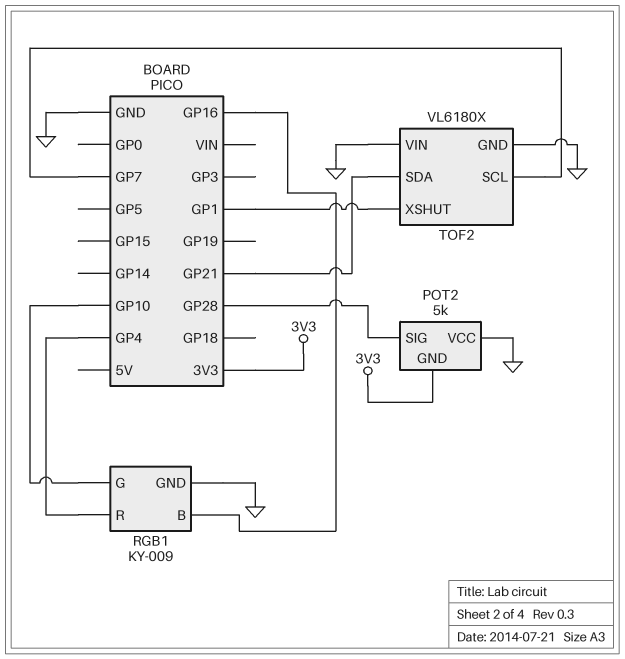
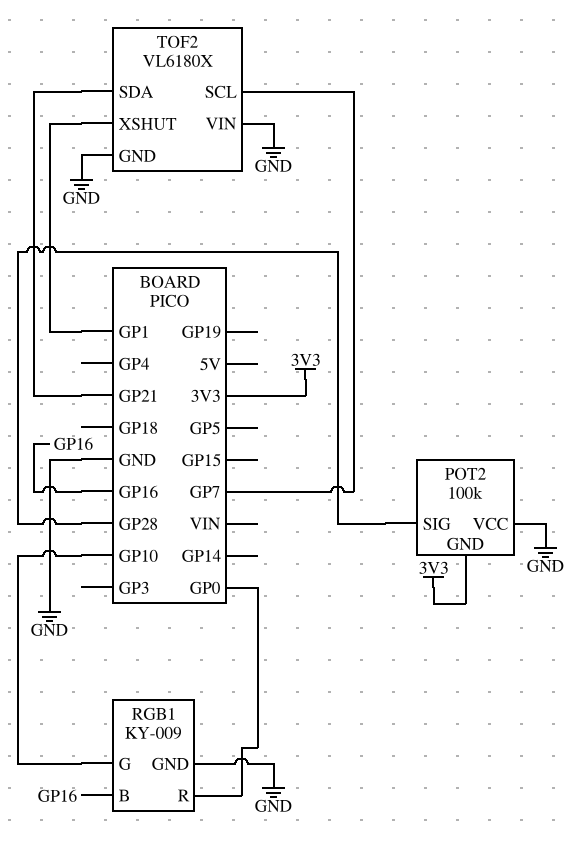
POT2: 5k -> 100k
RGB1 pin R: GP4 -> GP0

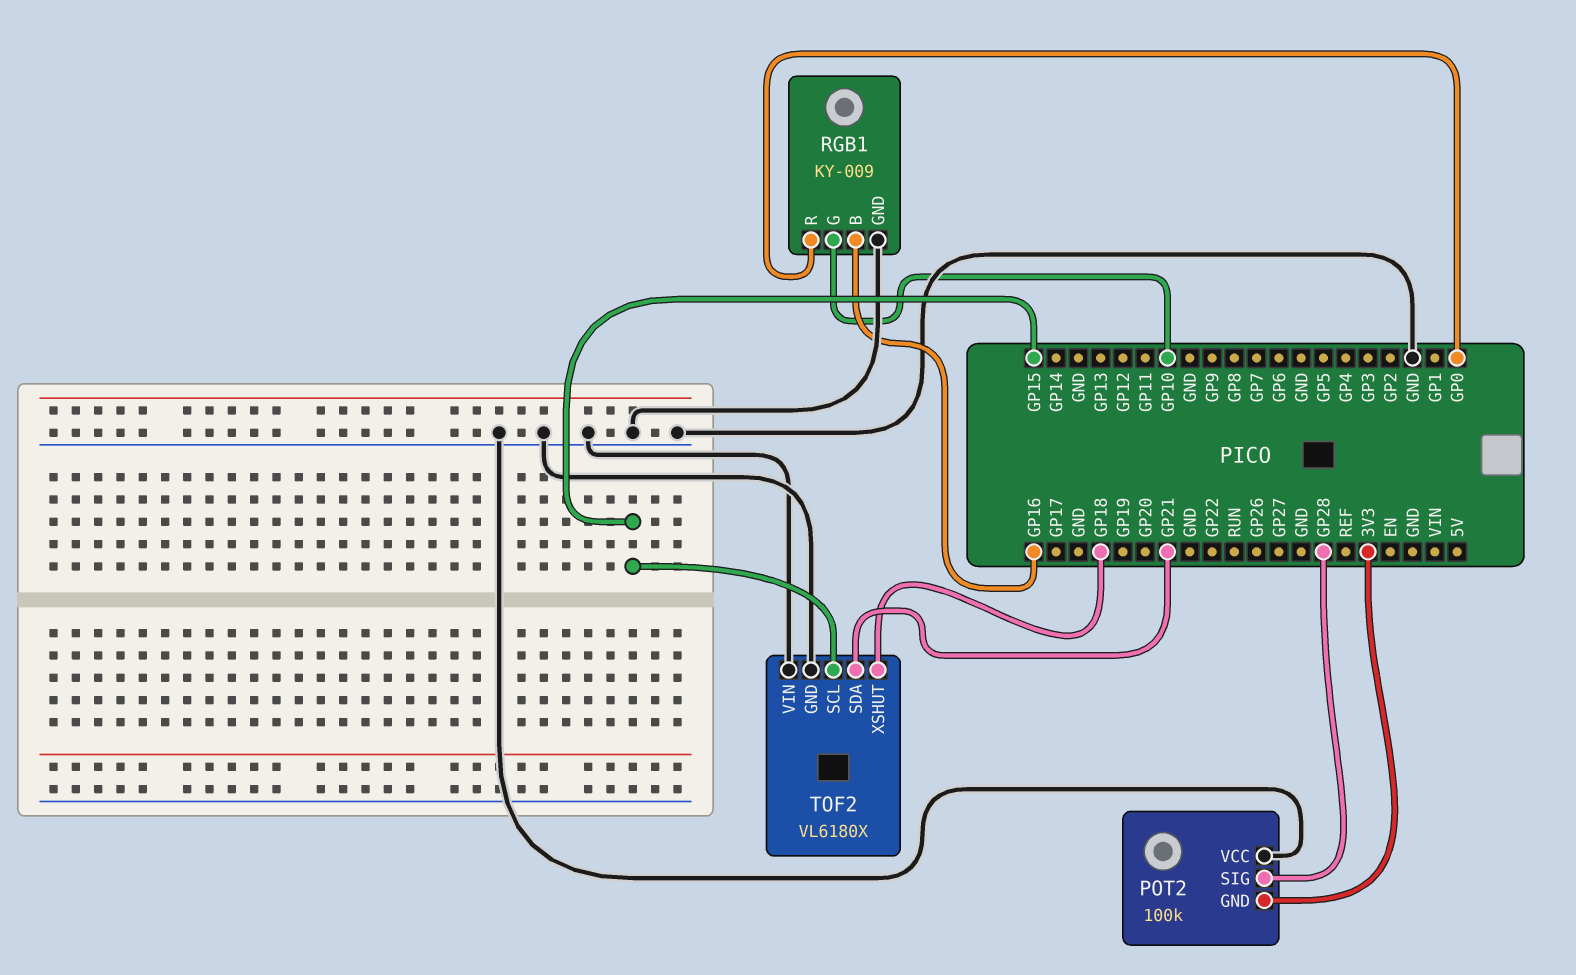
TOF2 pin SCL: GP7 -> GP15
TOF2 pin XSHUT: GP1 -> GP18

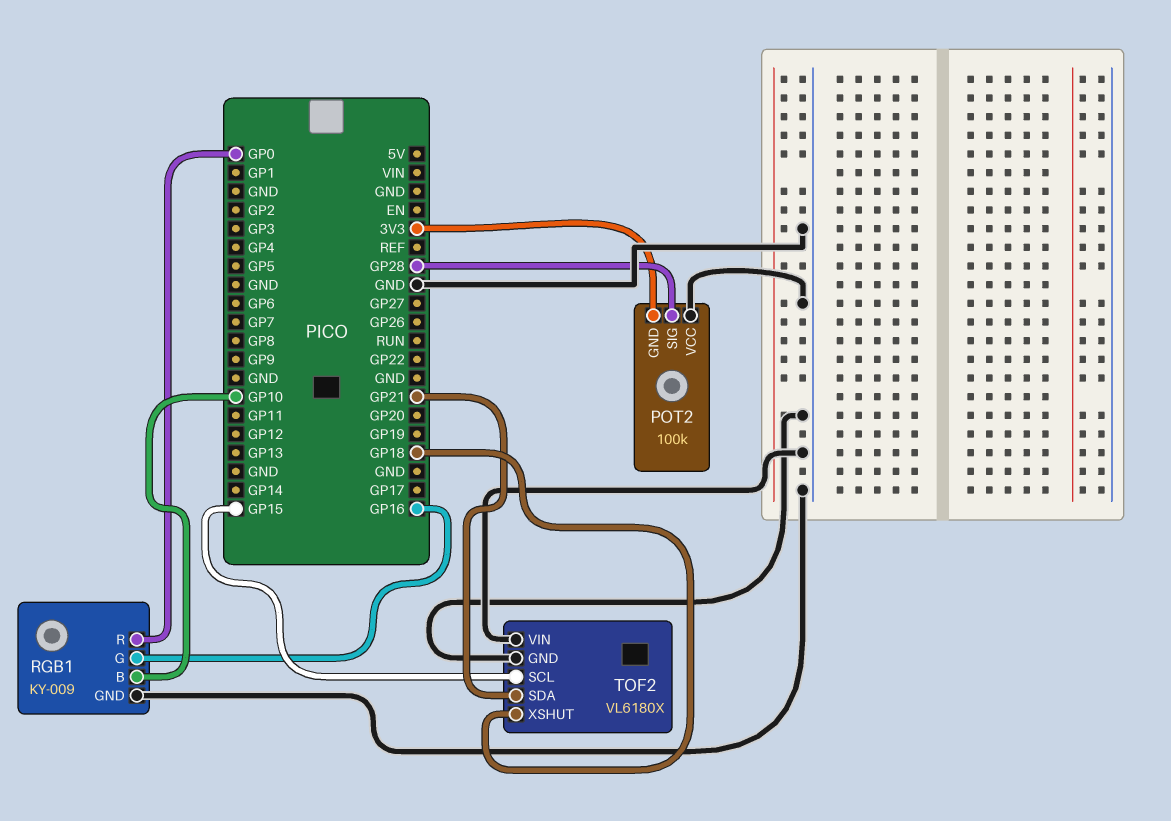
RGB1 pin B: GP16 -> GP10
RGB1 pin G: GP10 -> GP16

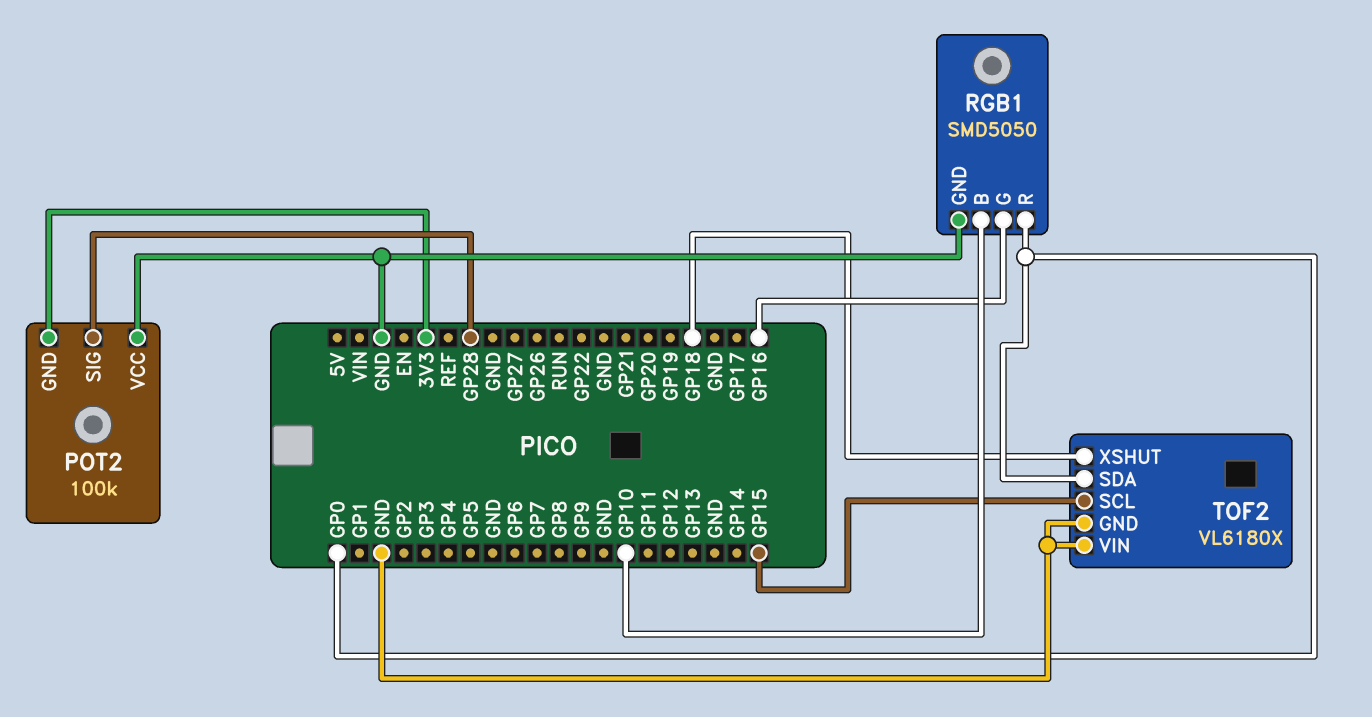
RGB1: KY-009 -> SMD5050
TOF2 pin SDA: GP21 -> GP0

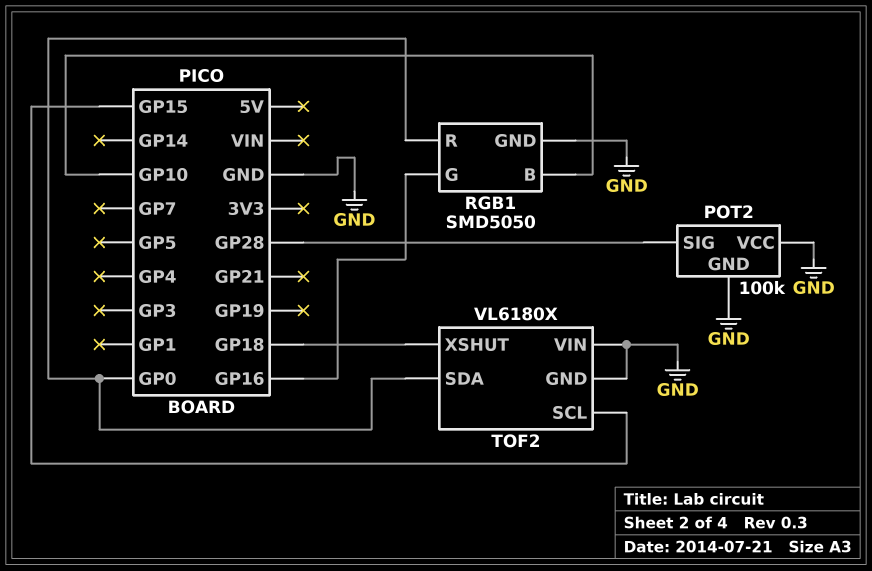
POT2 pin GND: 3V3 -> GND

